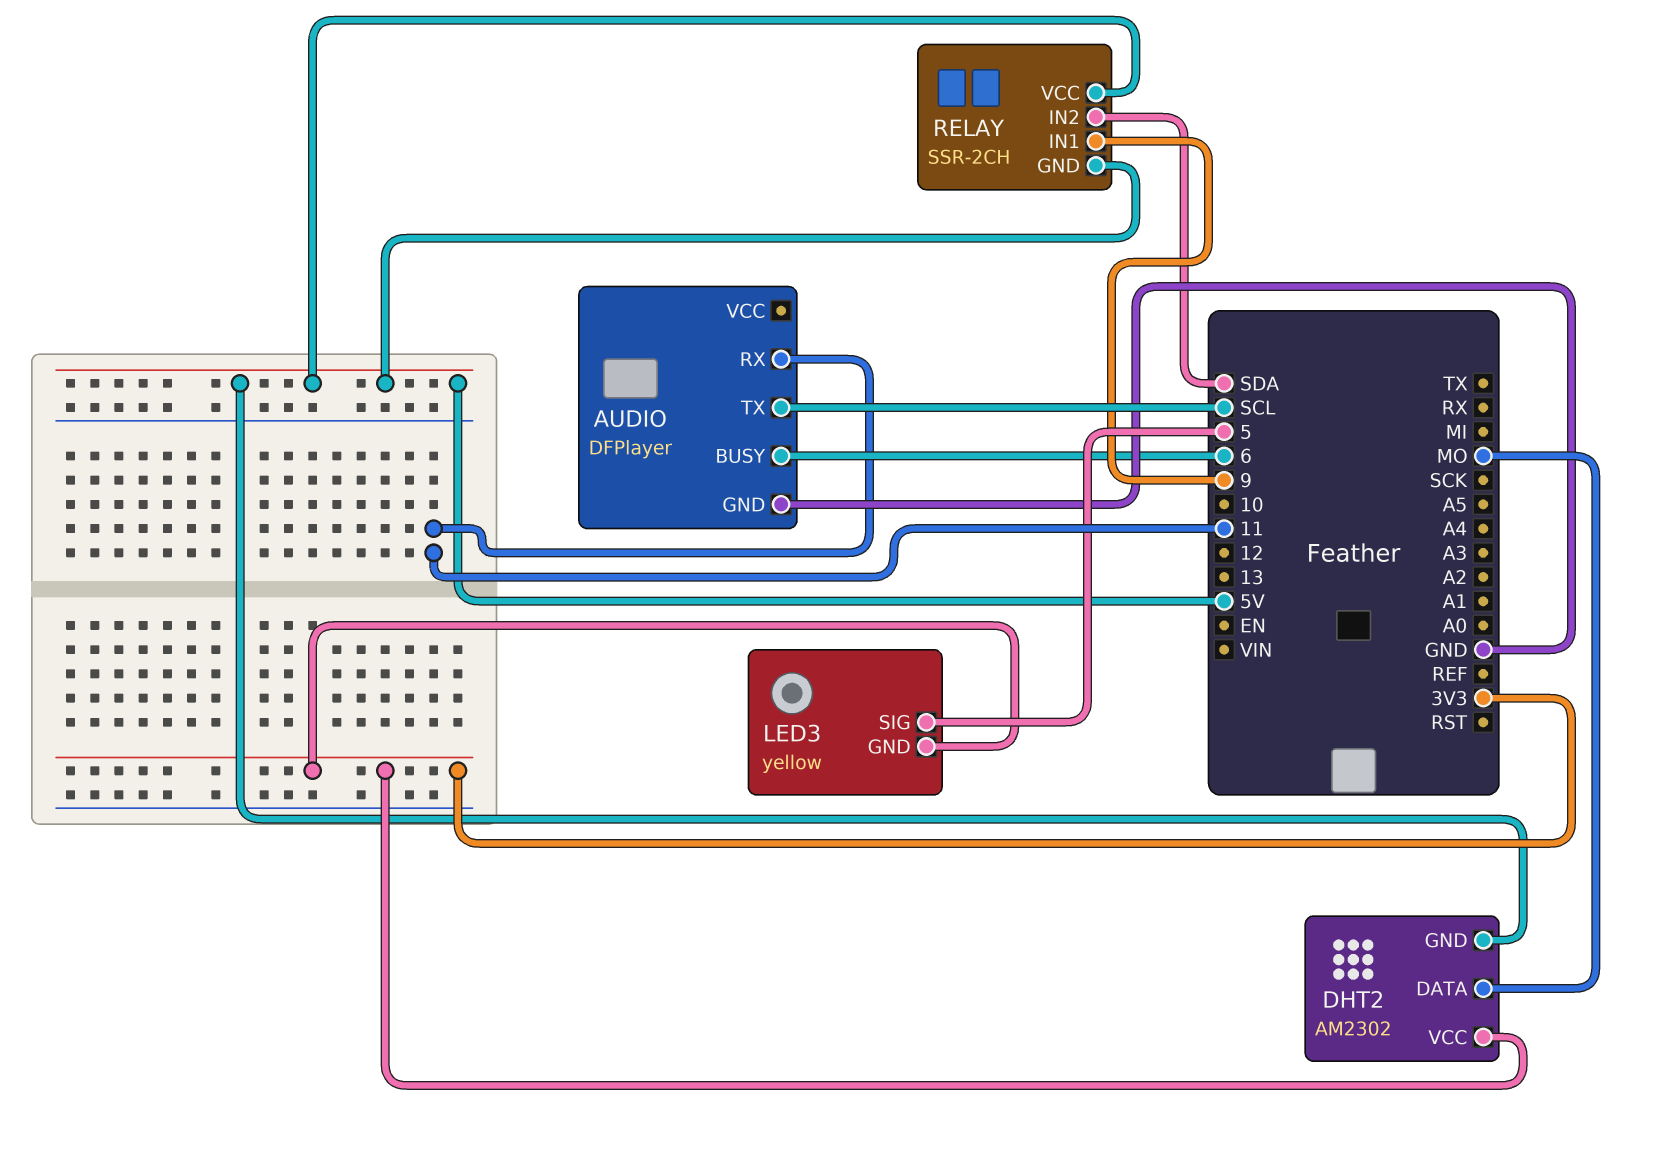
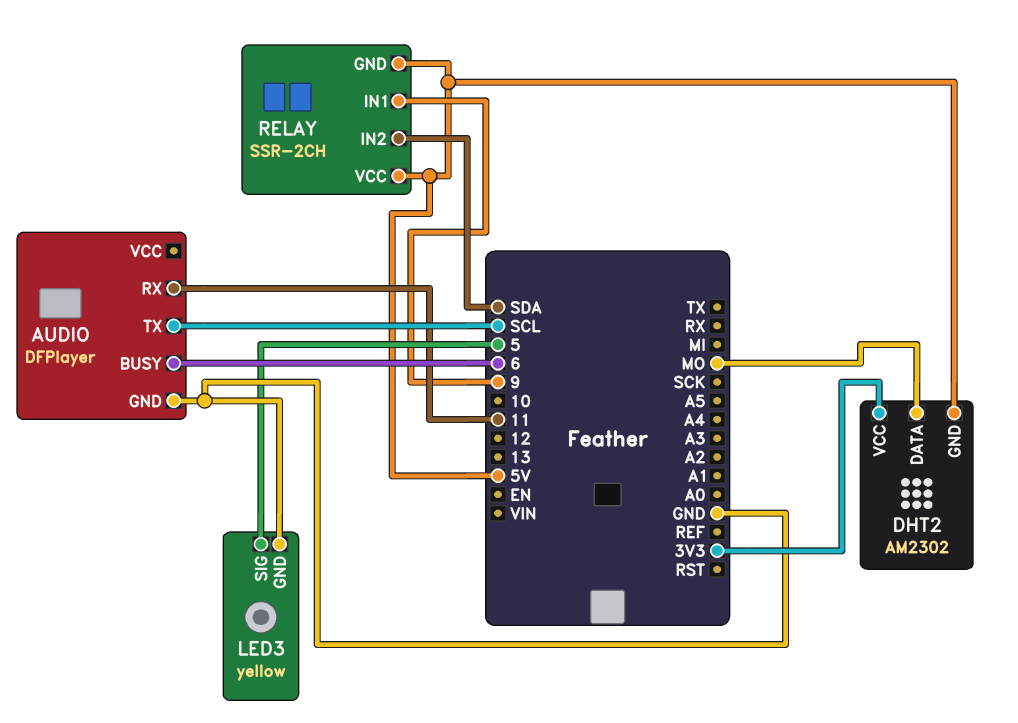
LED3 pin GND: 3V3 -> GND

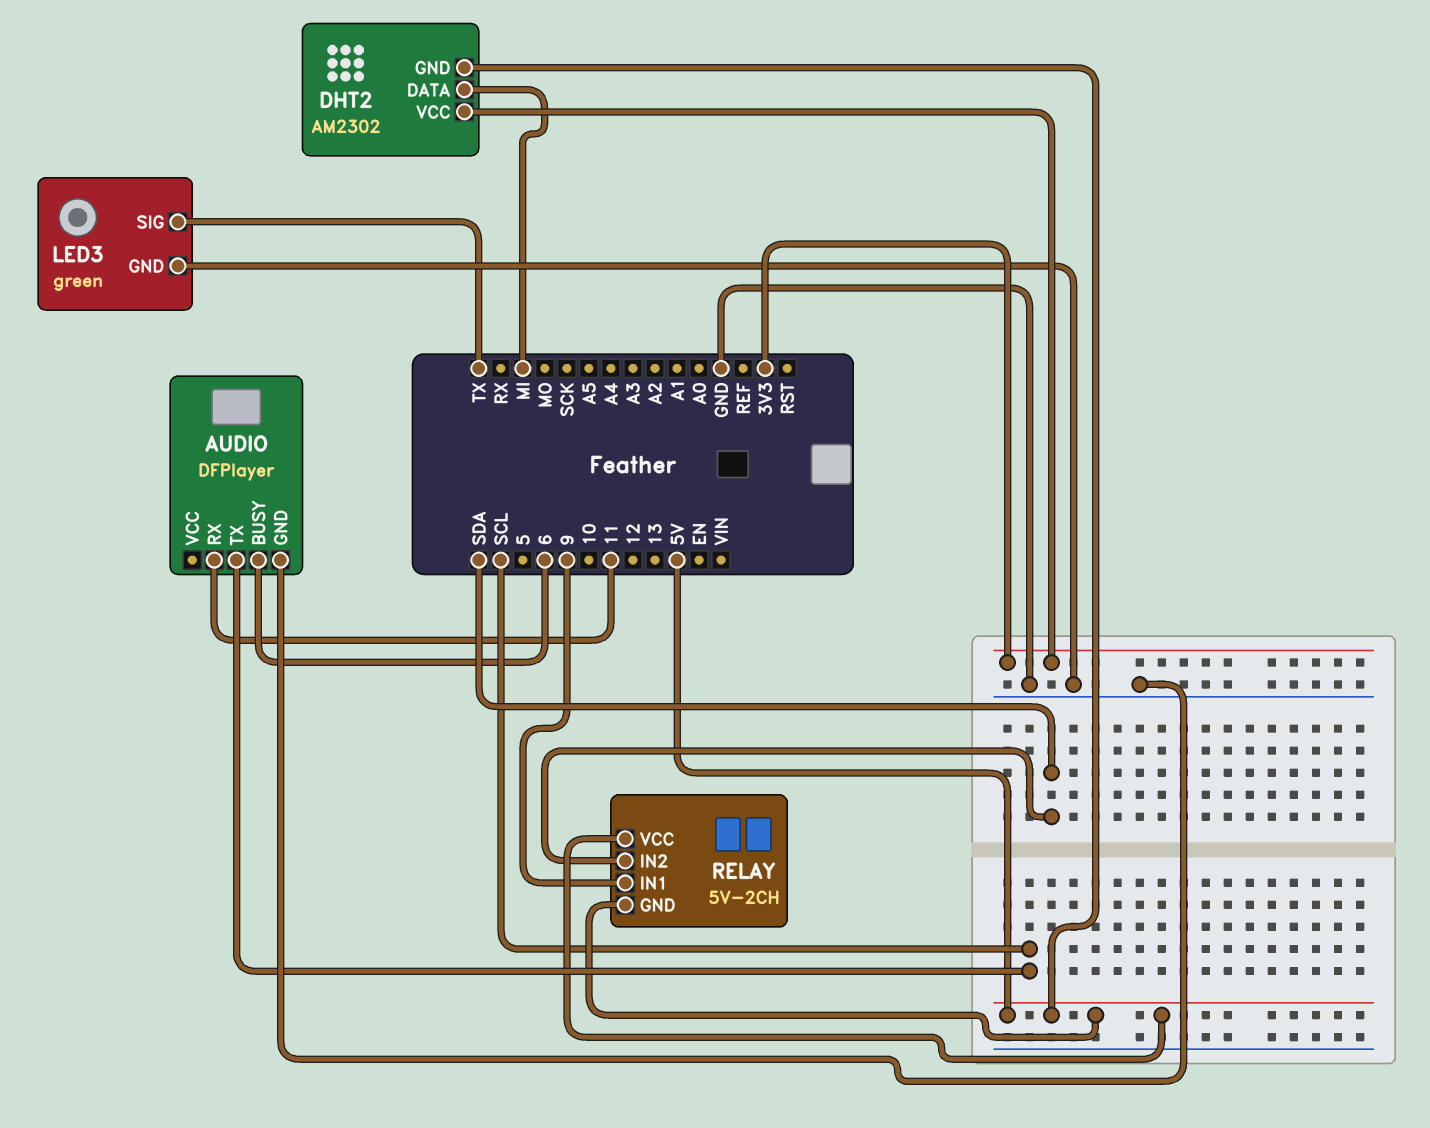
DHT2 pin DATA: MO -> MI
LED3: yellow -> green
LED3 pin SIG: 5 -> TX
RELAY: SSR-2CH -> 5V-2CH

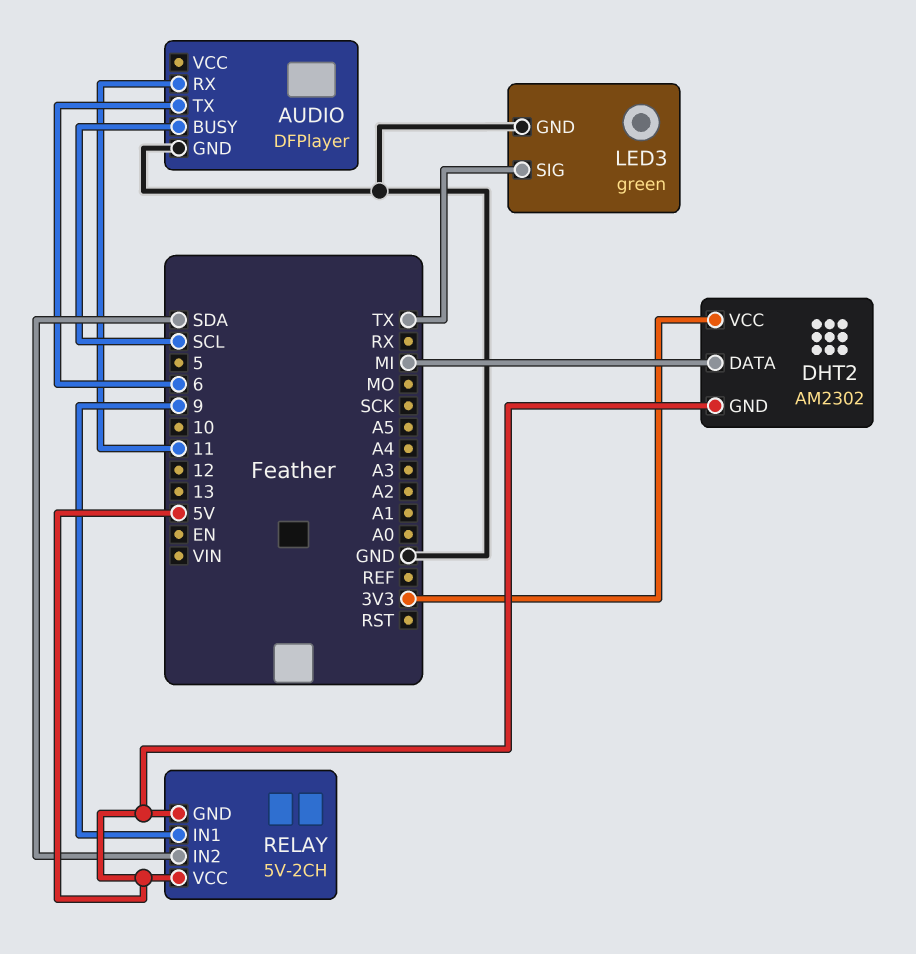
AUDIO pin BUSY: 6 -> SCL
AUDIO pin TX: SCL -> 6

